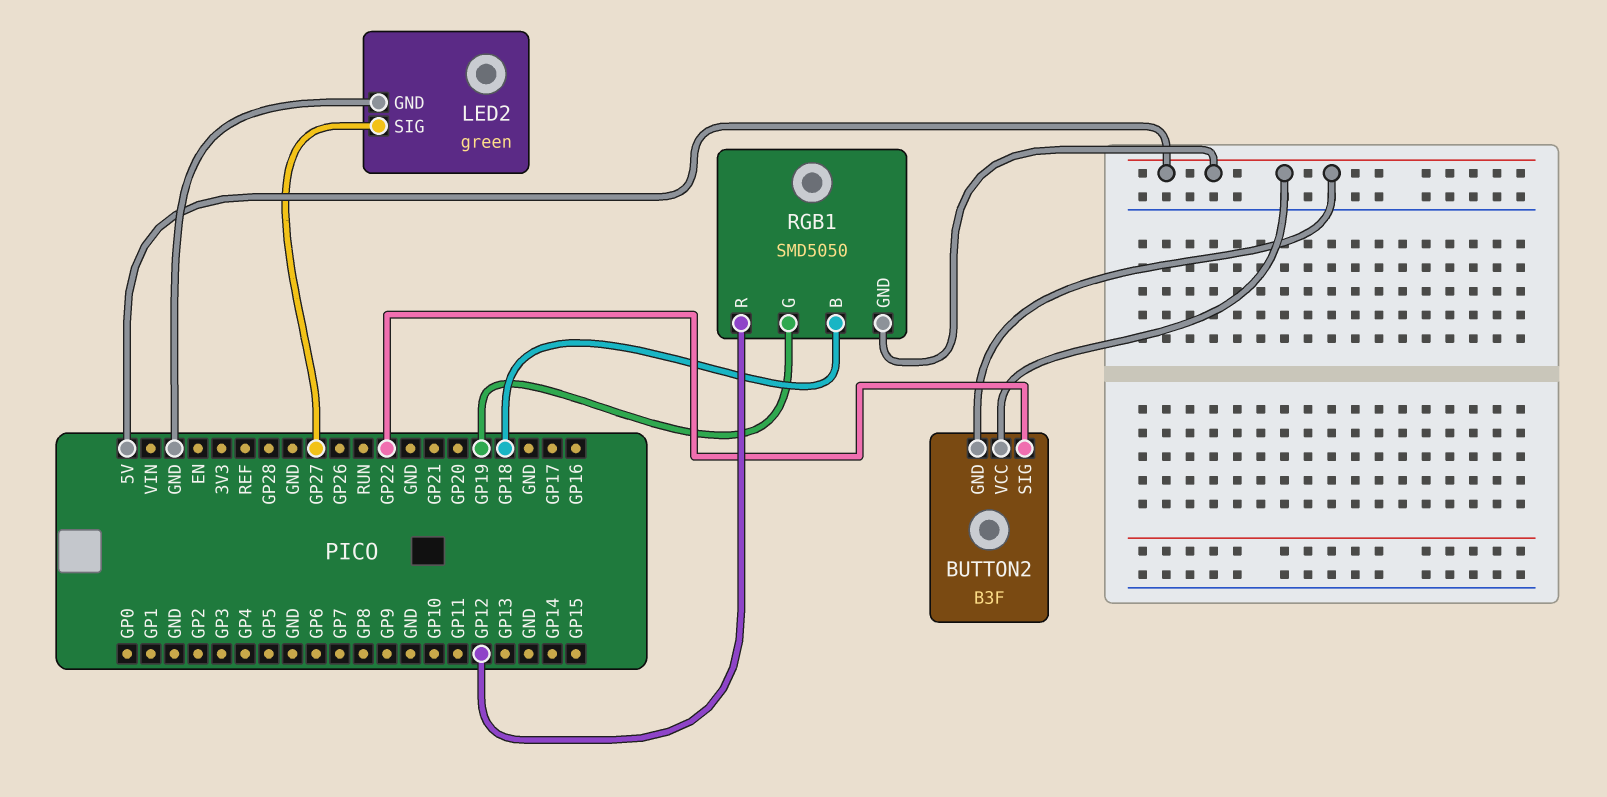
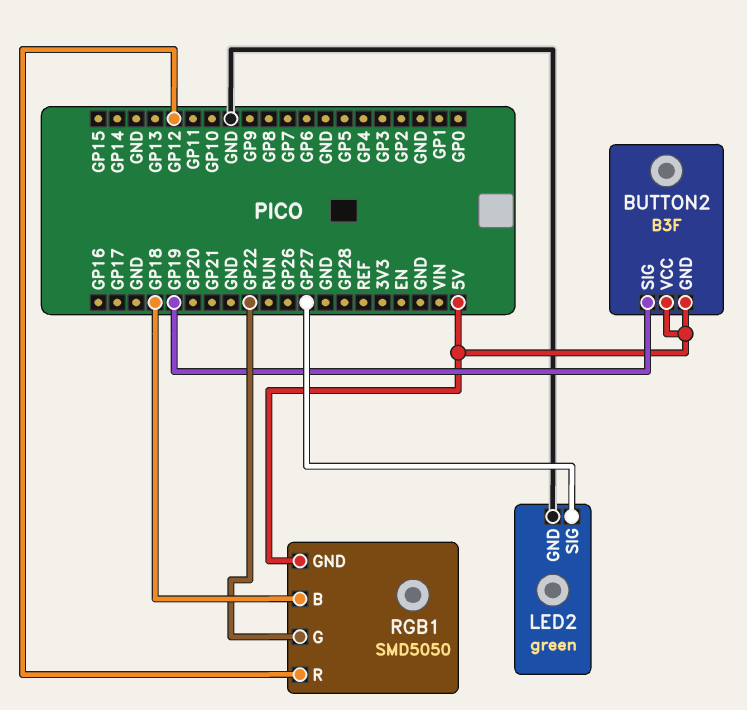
BUTTON2 pin SIG: GP22 -> GP19
RGB1 pin G: GP19 -> GP22

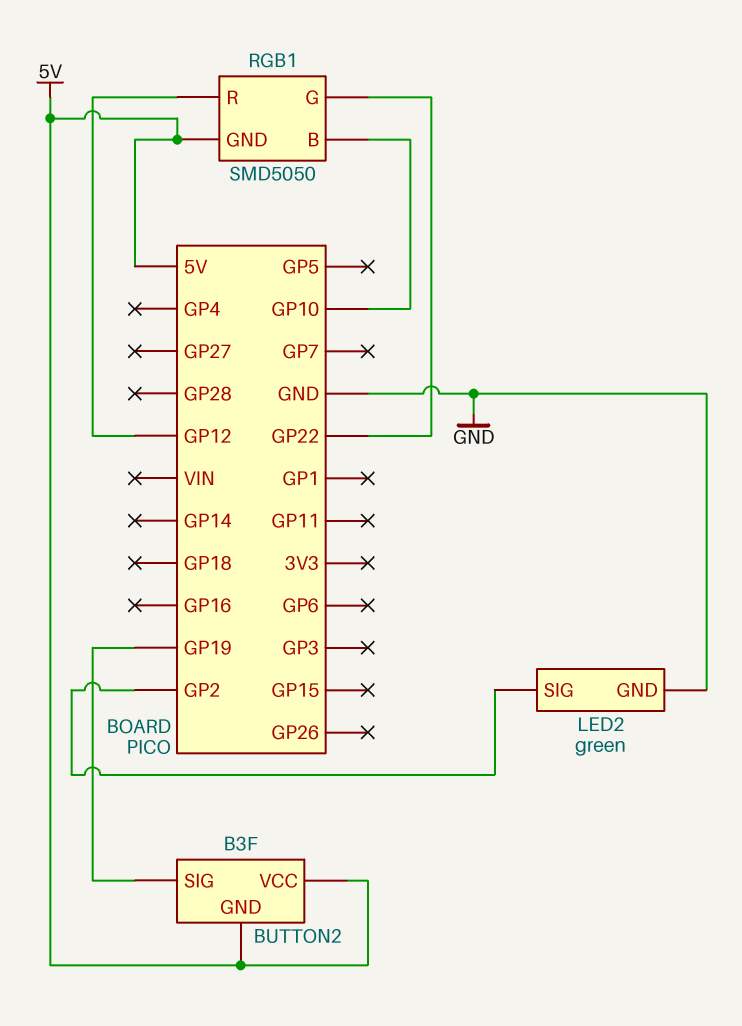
LED2 pin SIG: GP27 -> GP2
RGB1 pin B: GP18 -> GP10

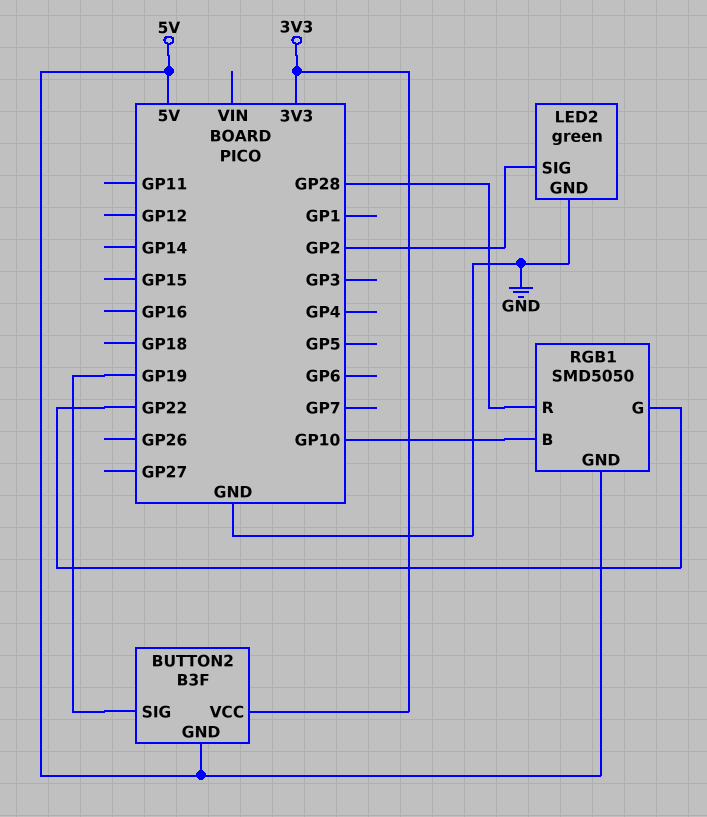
BUTTON2 pin VCC: 5V -> 3V3
RGB1 pin R: GP12 -> GP28

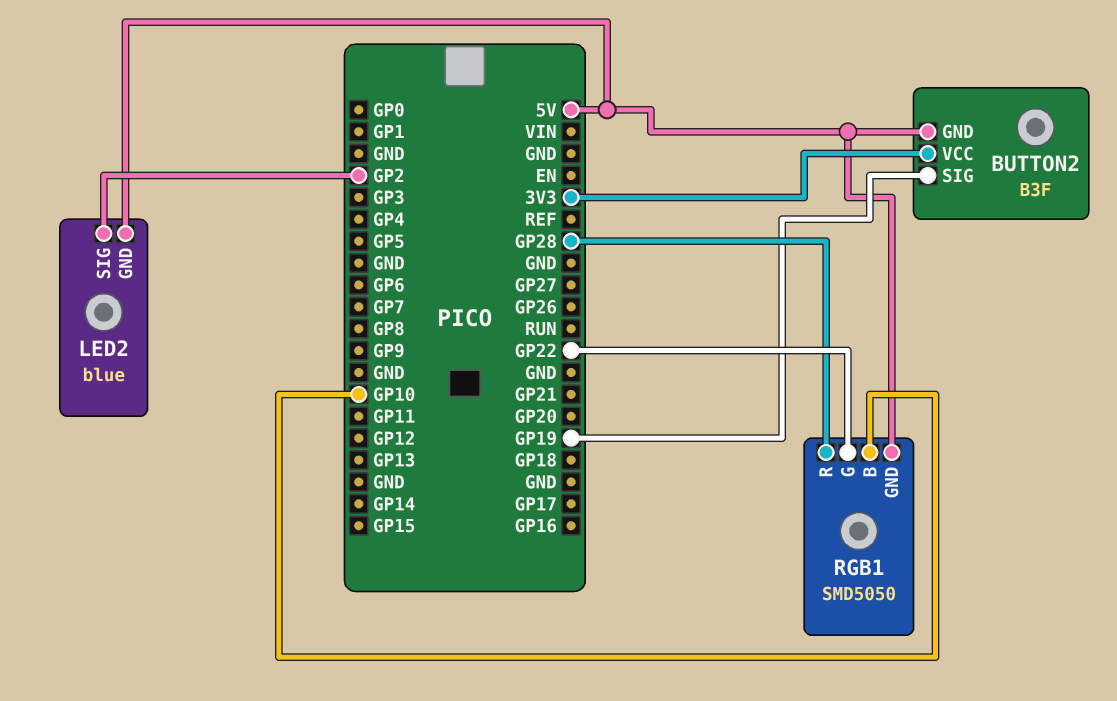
LED2: green -> blue
LED2 pin GND: GND -> 5V

